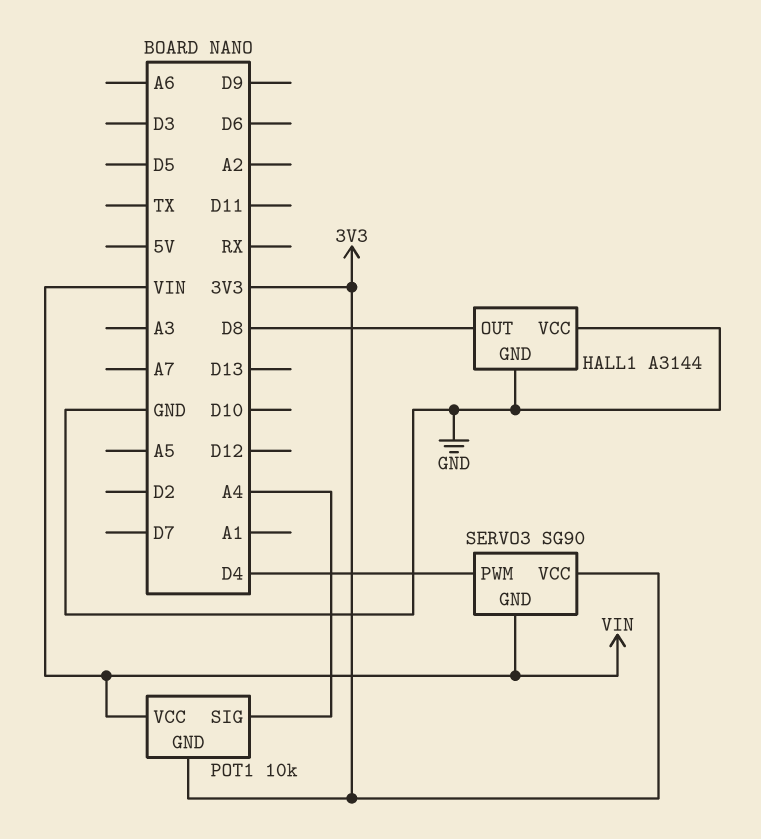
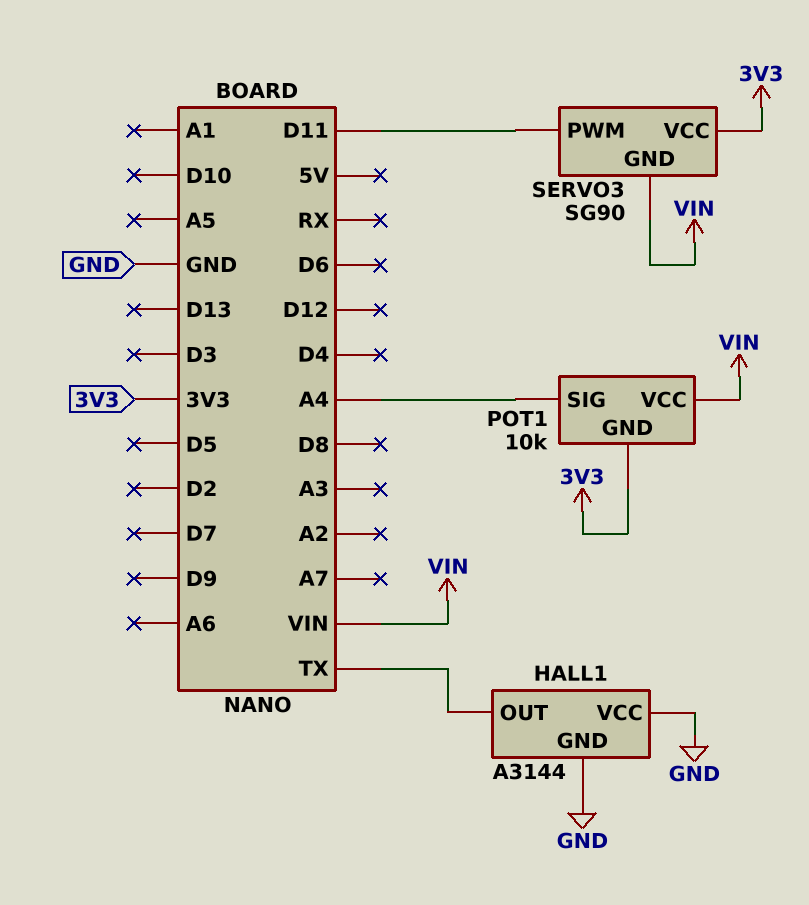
HALL1 pin OUT: D8 -> TX
SERVO3 pin PWM: D4 -> D11

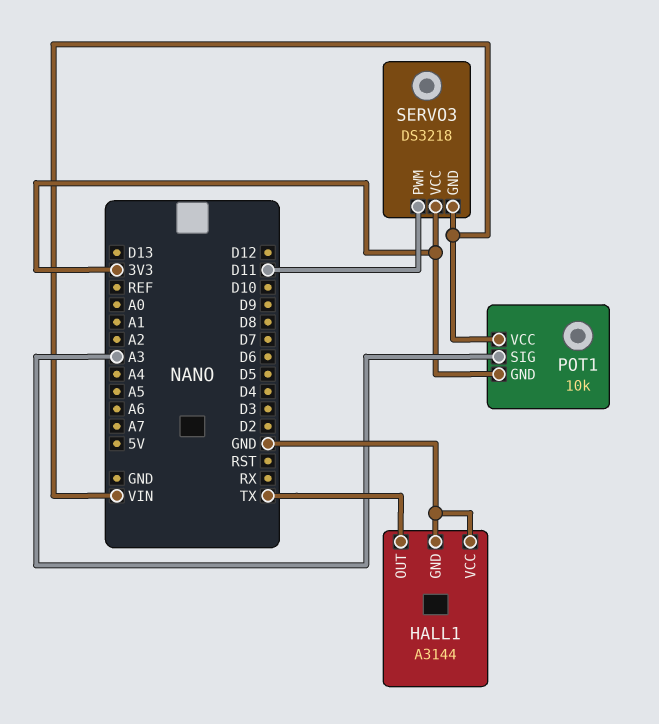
POT1 pin SIG: A4 -> A3
SERVO3: SG90 -> DS3218

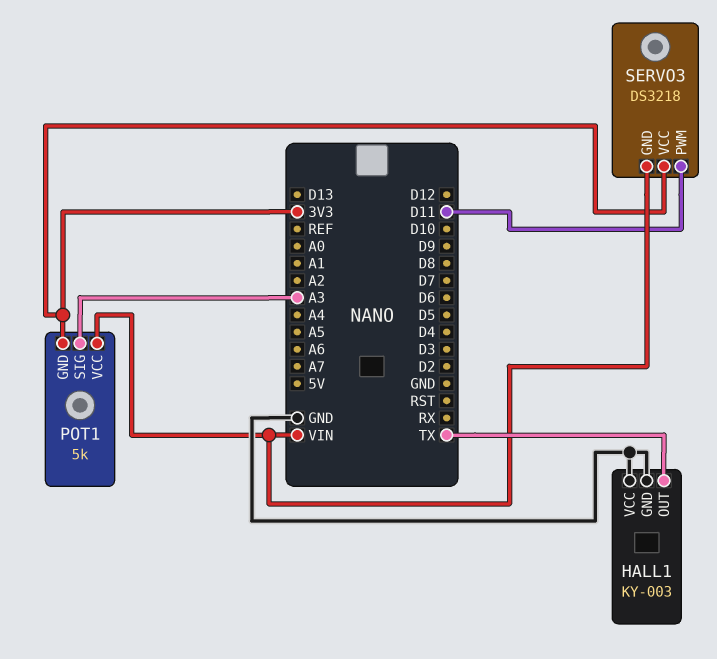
HALL1: A3144 -> KY-003
POT1: 10k -> 5k

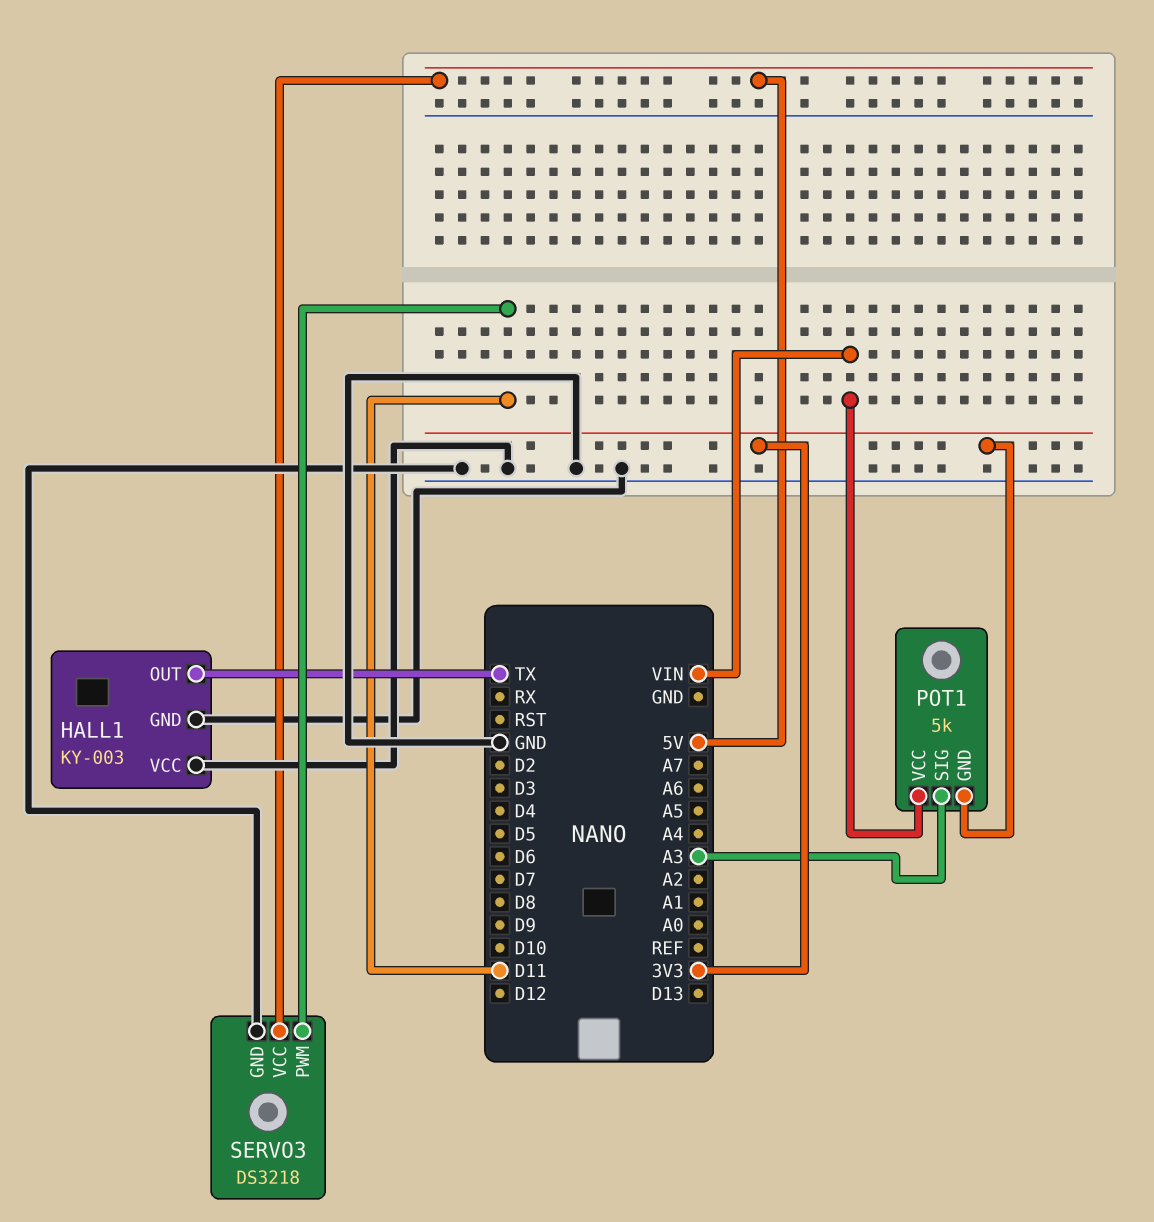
SERVO3 pin GND: VIN -> GND
SERVO3 pin VCC: 3V3 -> 5V

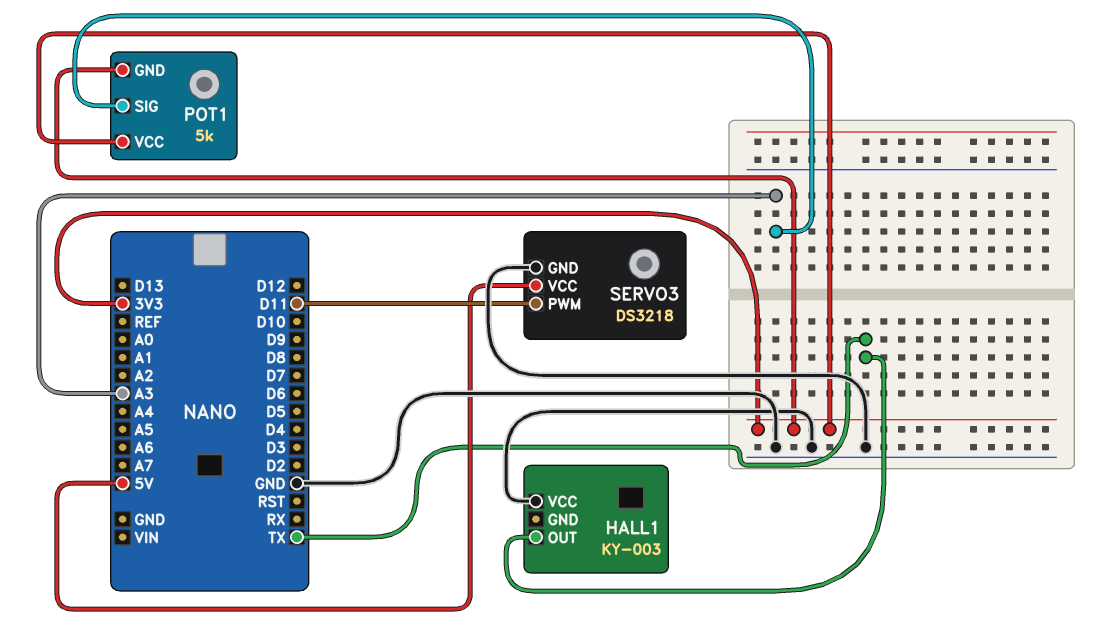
HALL1 pin GND: GND -> none
POT1 pin VCC: VIN -> 3V3

